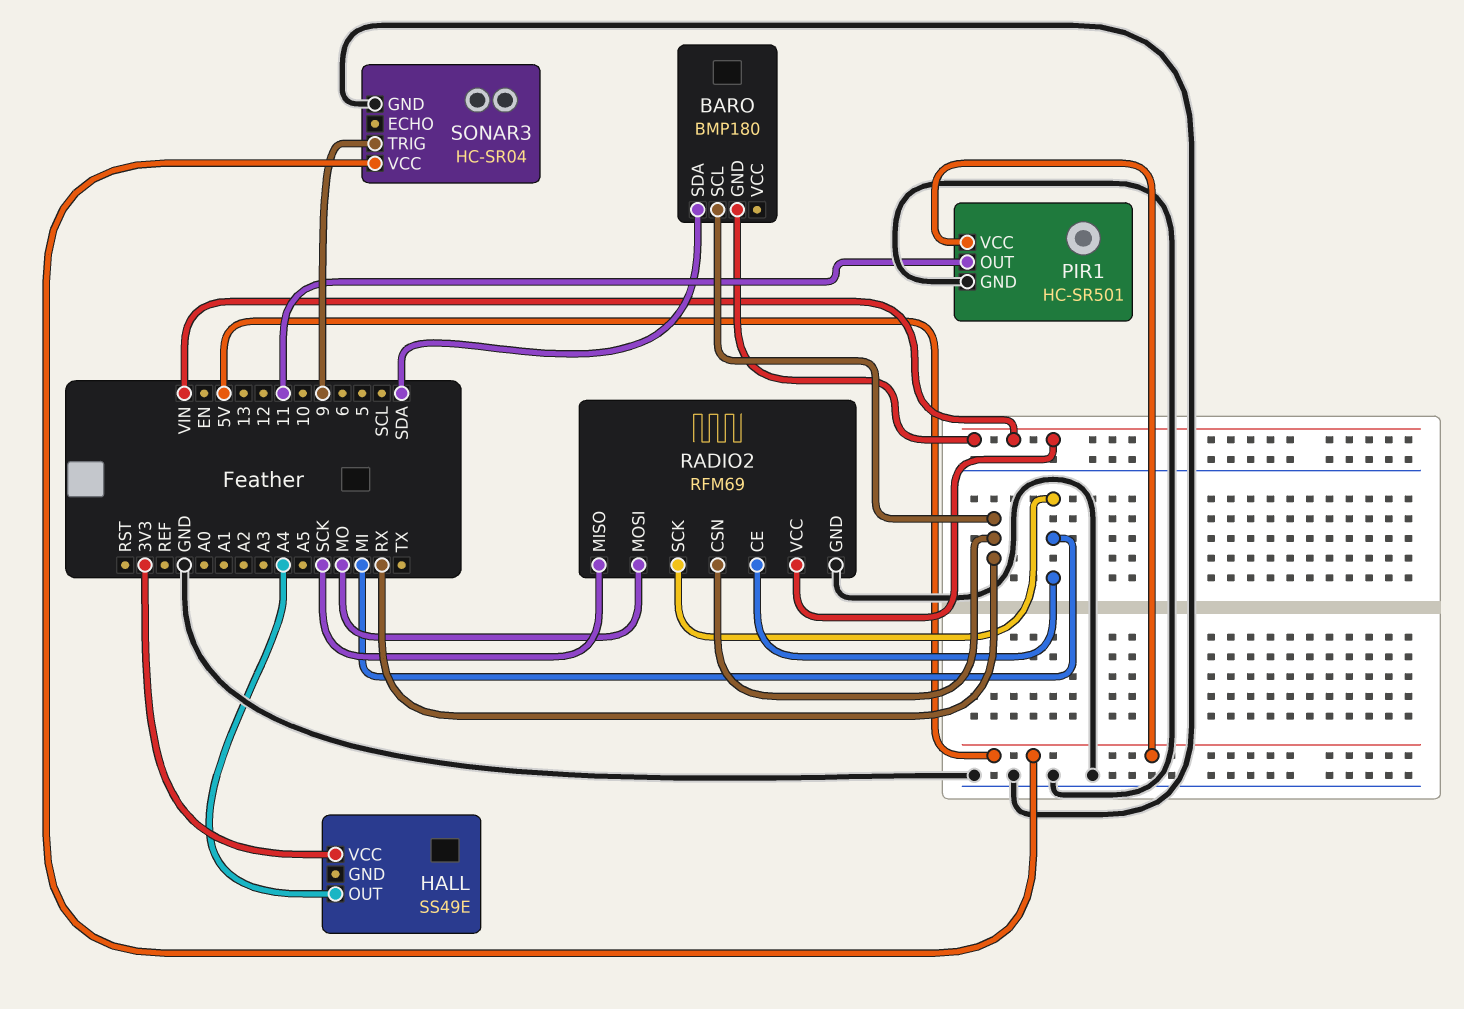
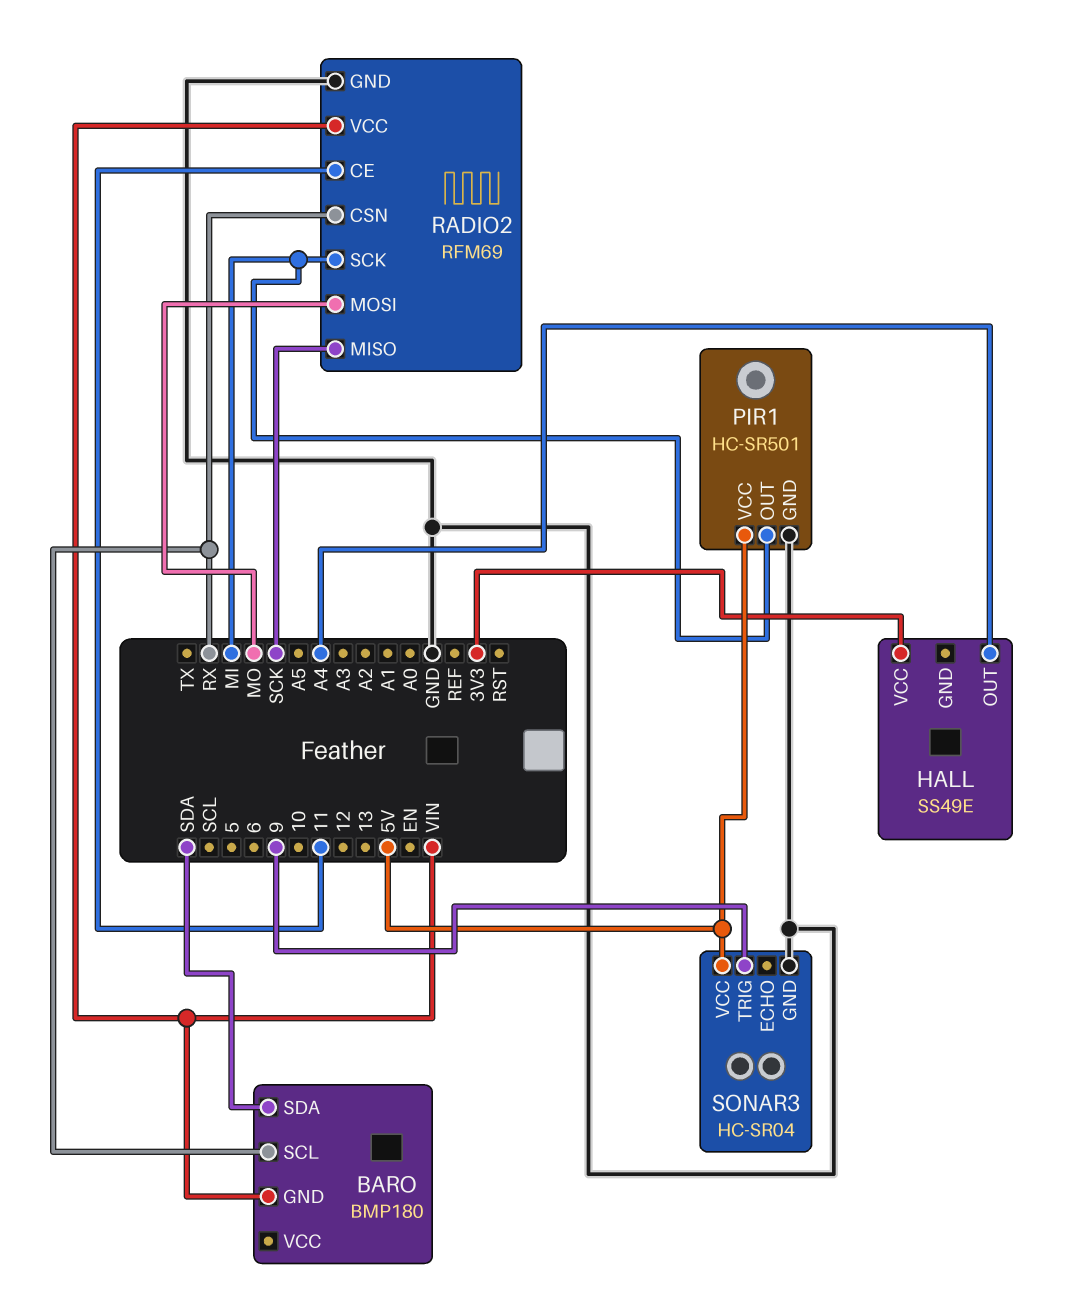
PIR1 pin OUT: 11 -> MI
RADIO2 pin CE: MI -> 11

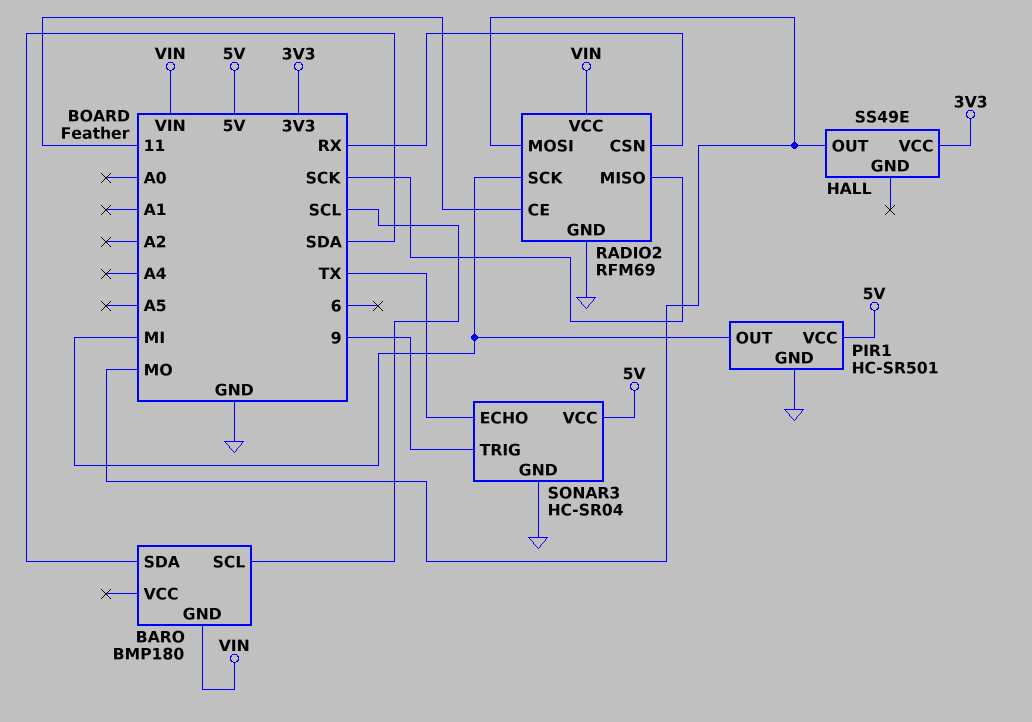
BARO pin SCL: RX -> SCL
HALL pin OUT: A4 -> MO
SONAR3 pin ECHO: none -> TX

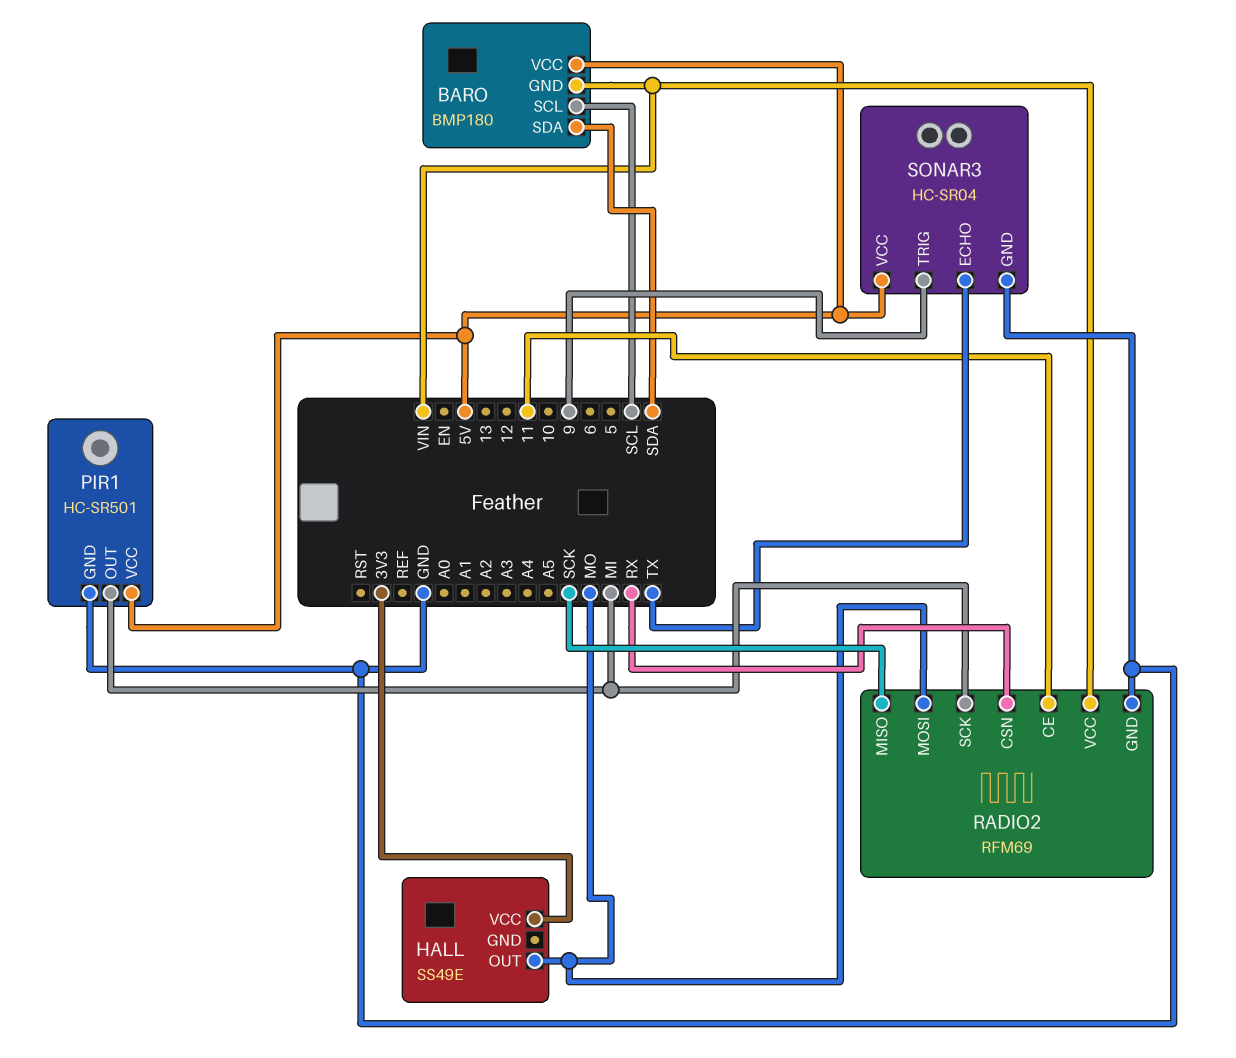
BARO pin VCC: none -> 5V

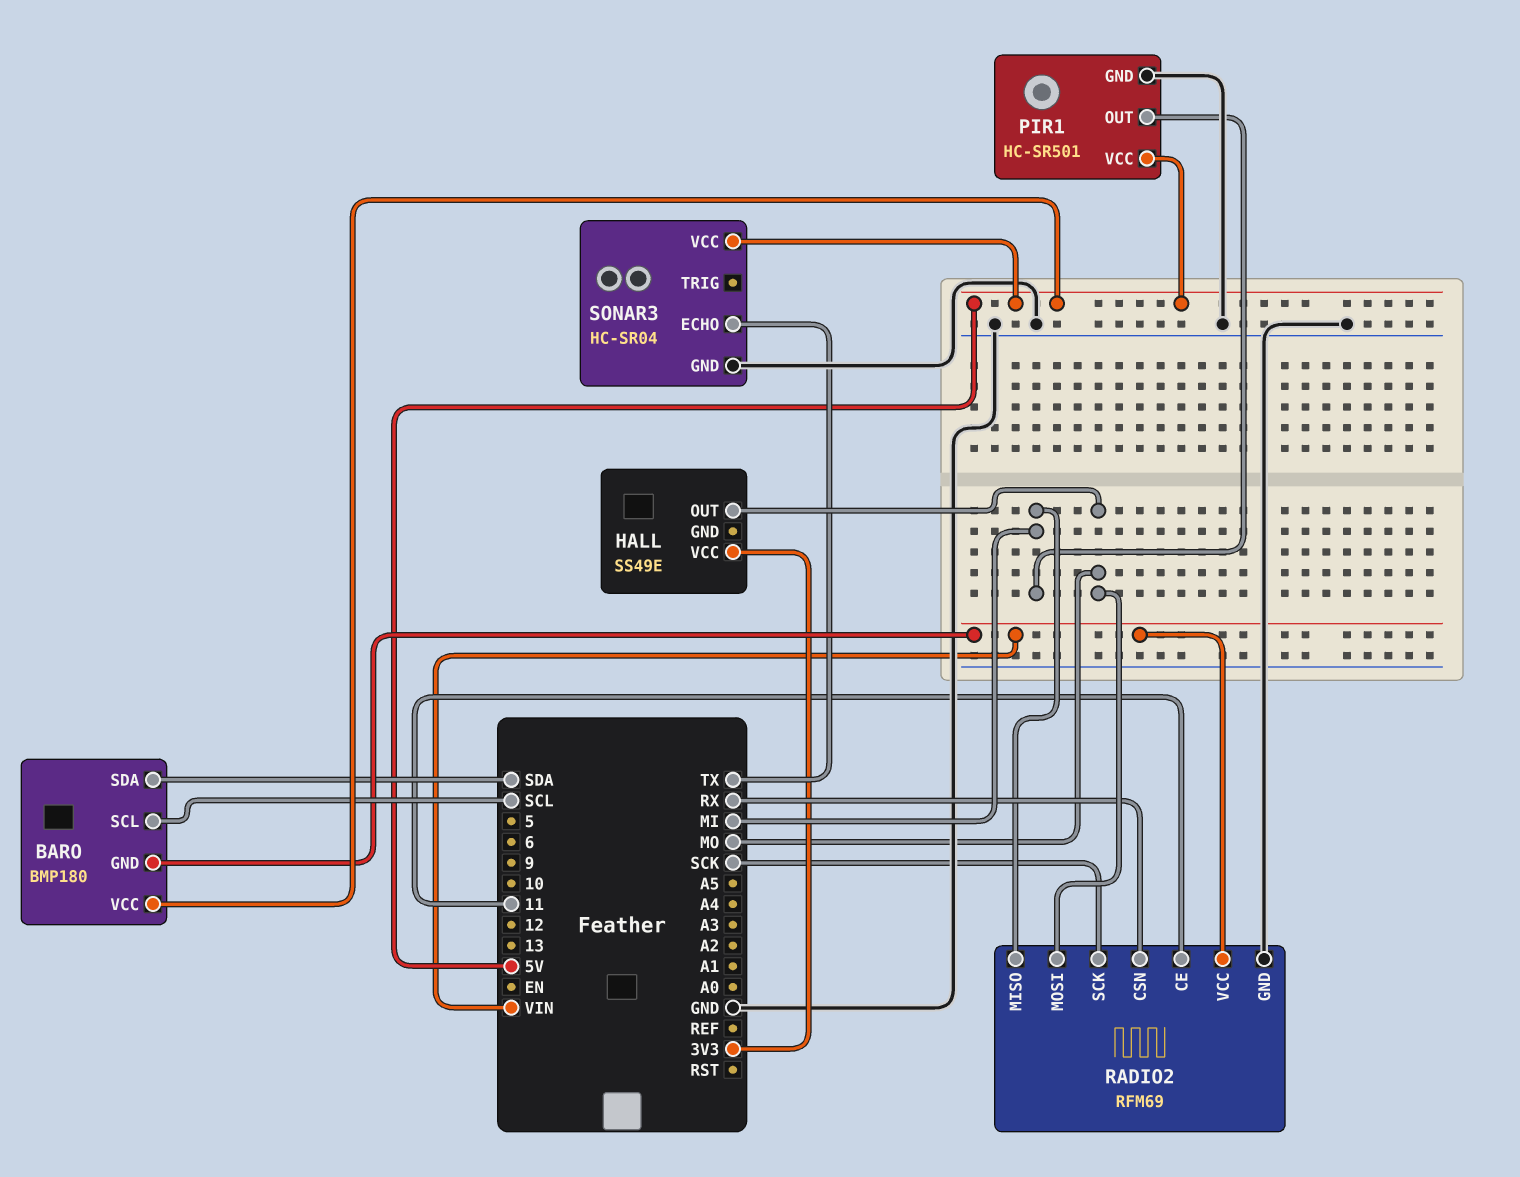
RADIO2 pin MISO: SCK -> MI
RADIO2 pin SCK: MI -> SCK
SONAR3 pin TRIG: 9 -> none

